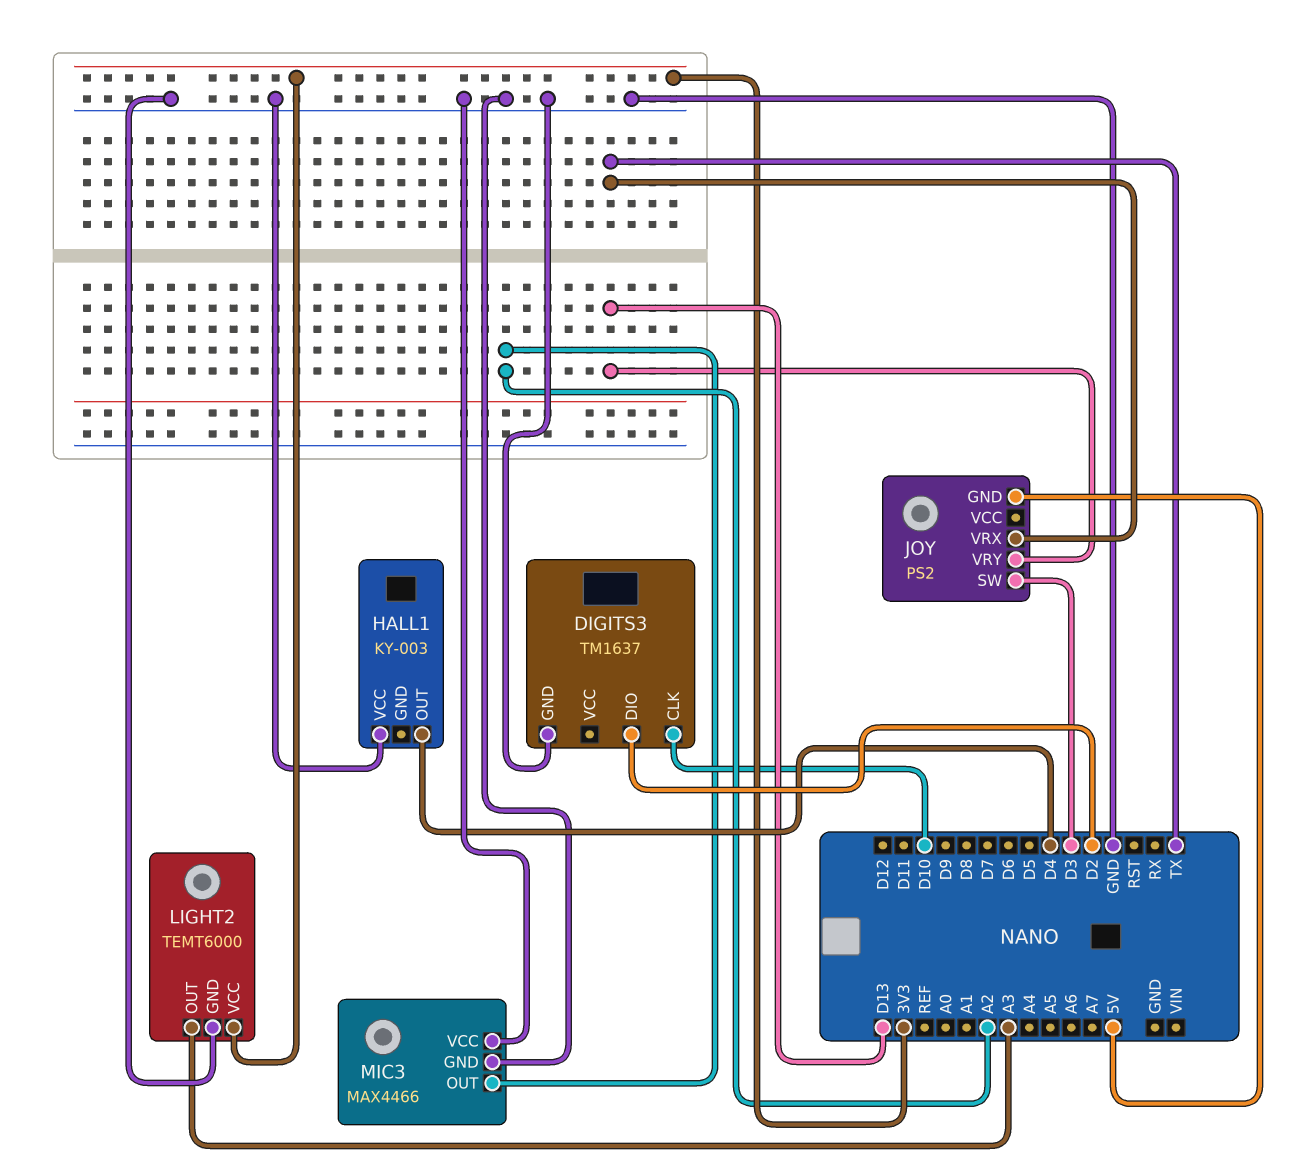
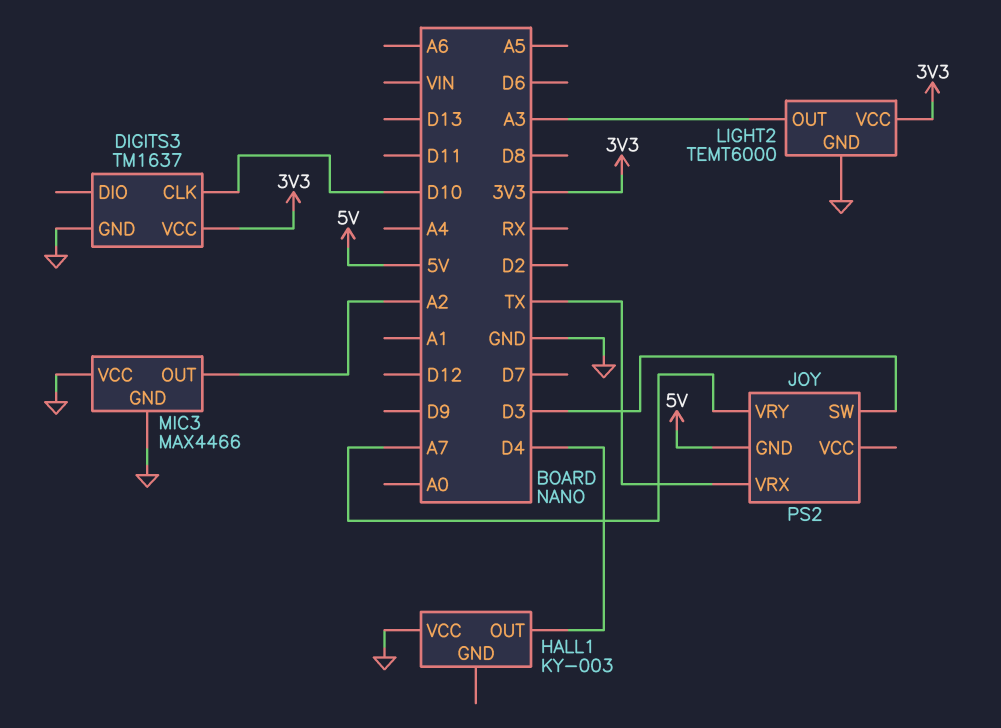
DIGITS3 pin DIO: D2 -> none
DIGITS3 pin VCC: none -> 3V3
JOY pin VRY: D13 -> A7

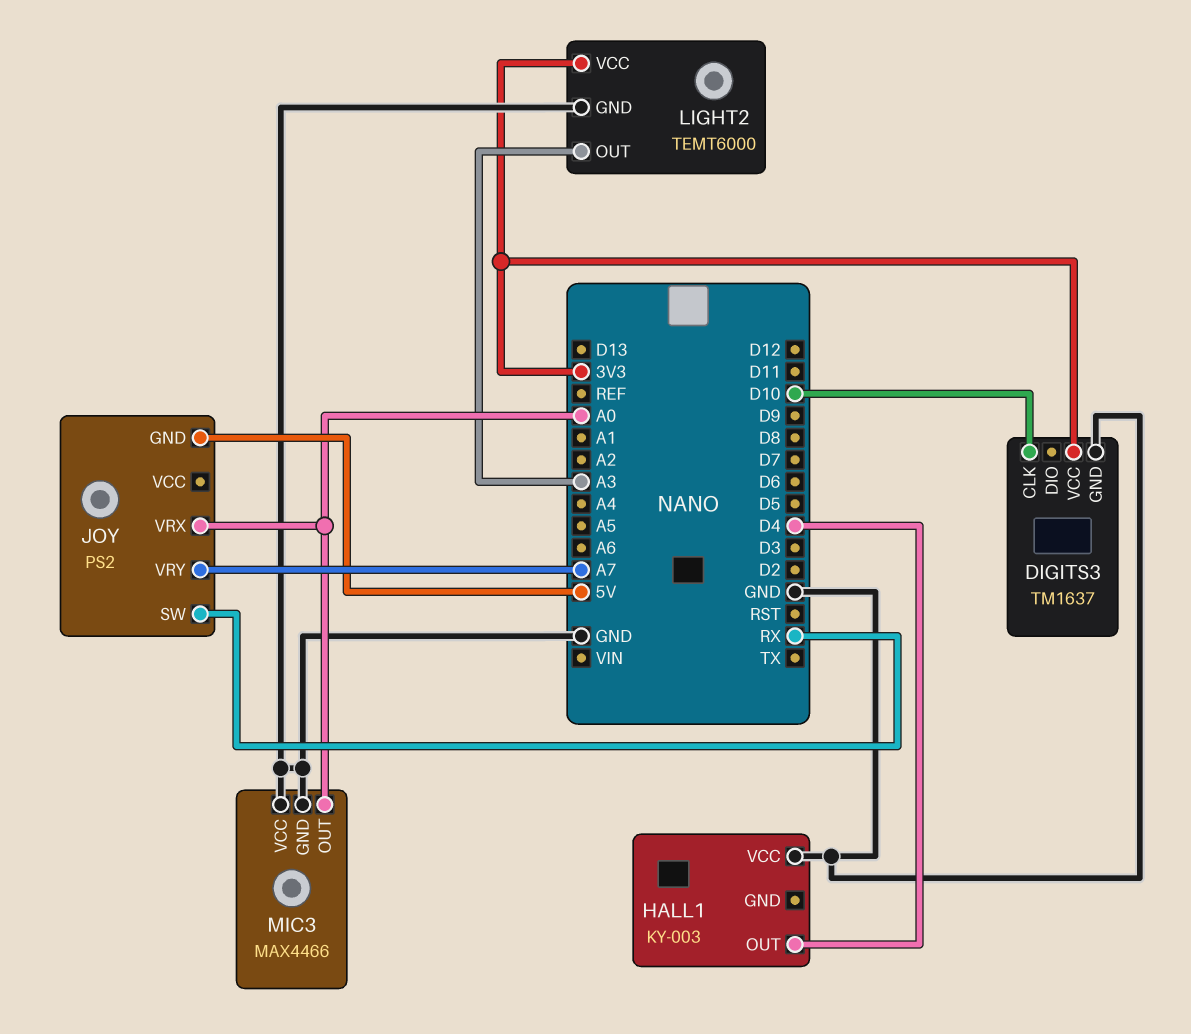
JOY pin SW: D3 -> RX
JOY pin VRX: TX -> A0
MIC3 pin OUT: A2 -> A0

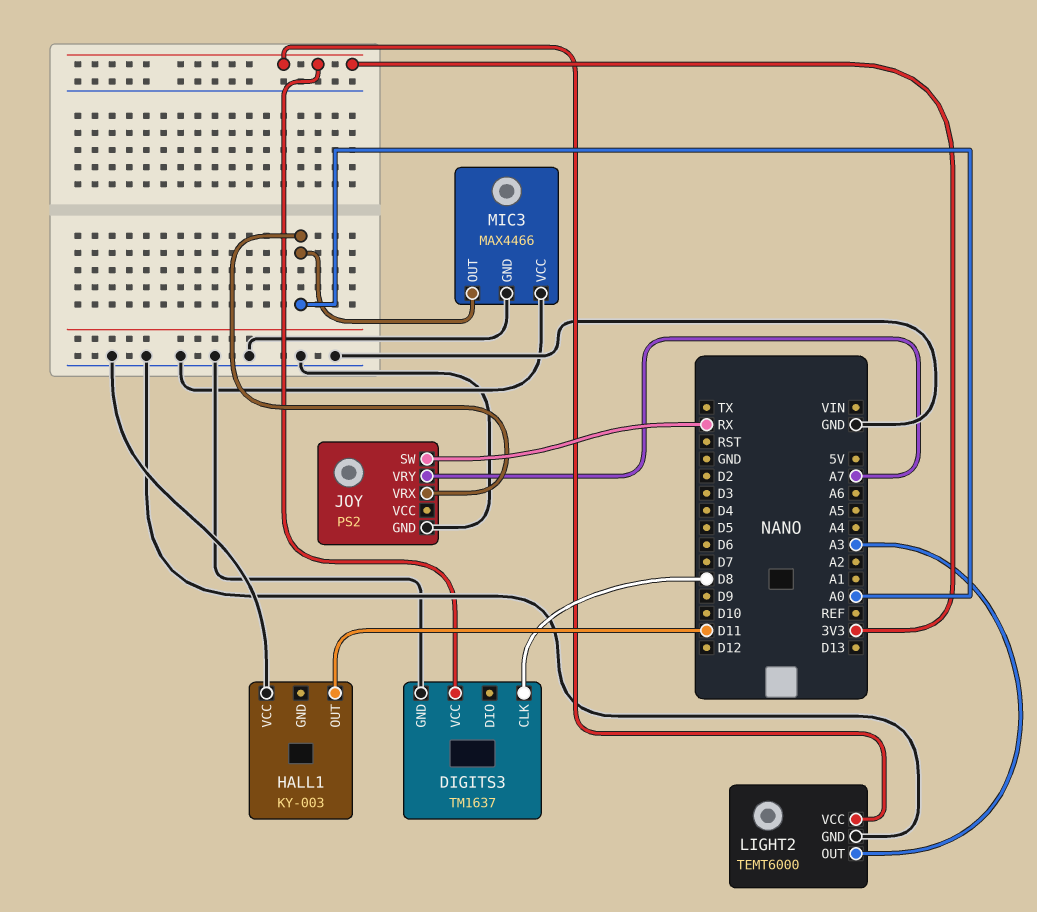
DIGITS3 pin CLK: D10 -> D8
HALL1 pin OUT: D4 -> D11
JOY pin GND: 5V -> GND

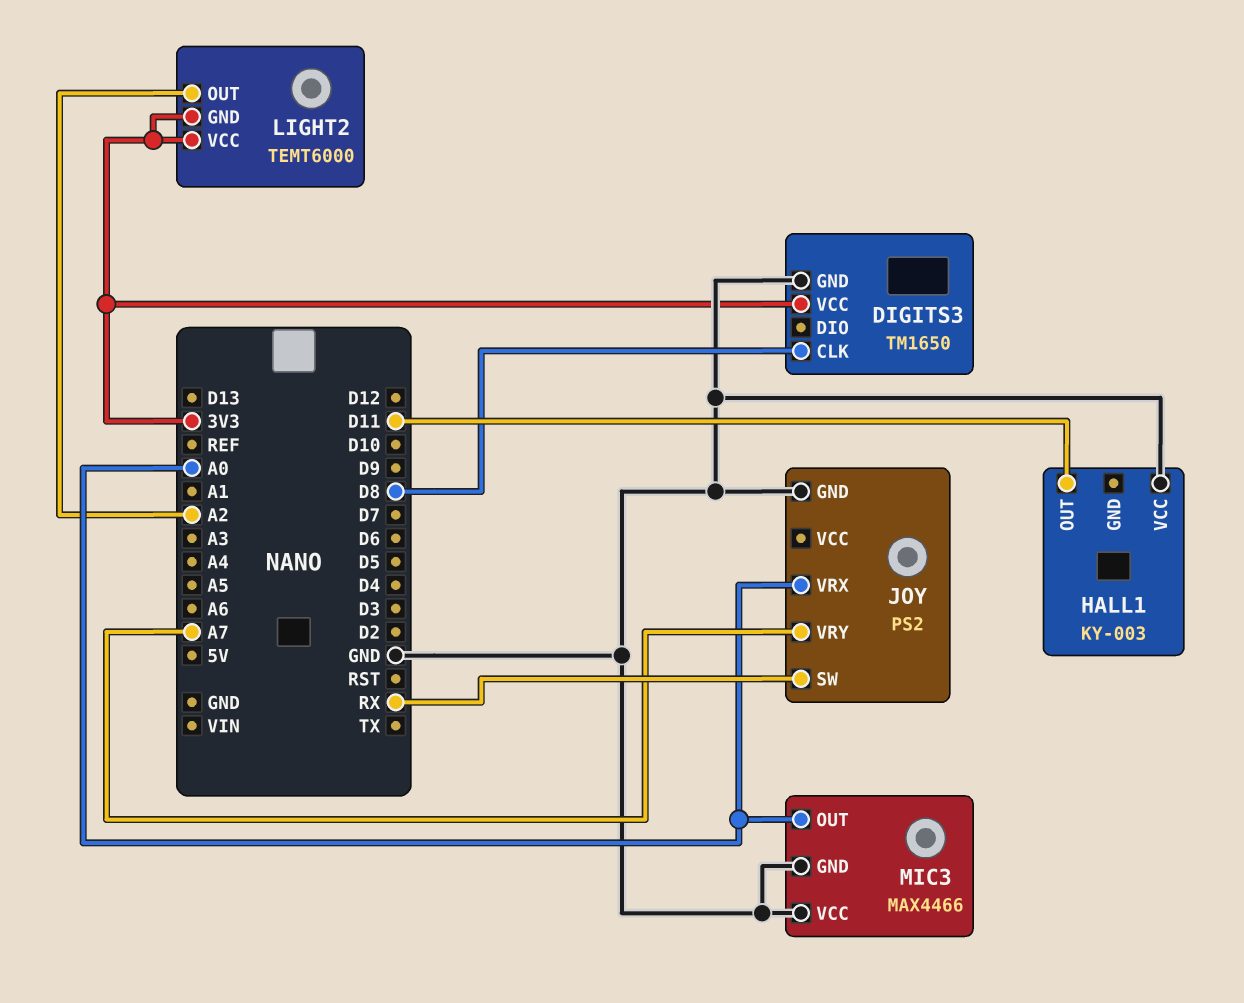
DIGITS3: TM1637 -> TM1650
LIGHT2 pin GND: GND -> 3V3
LIGHT2 pin OUT: A3 -> A2

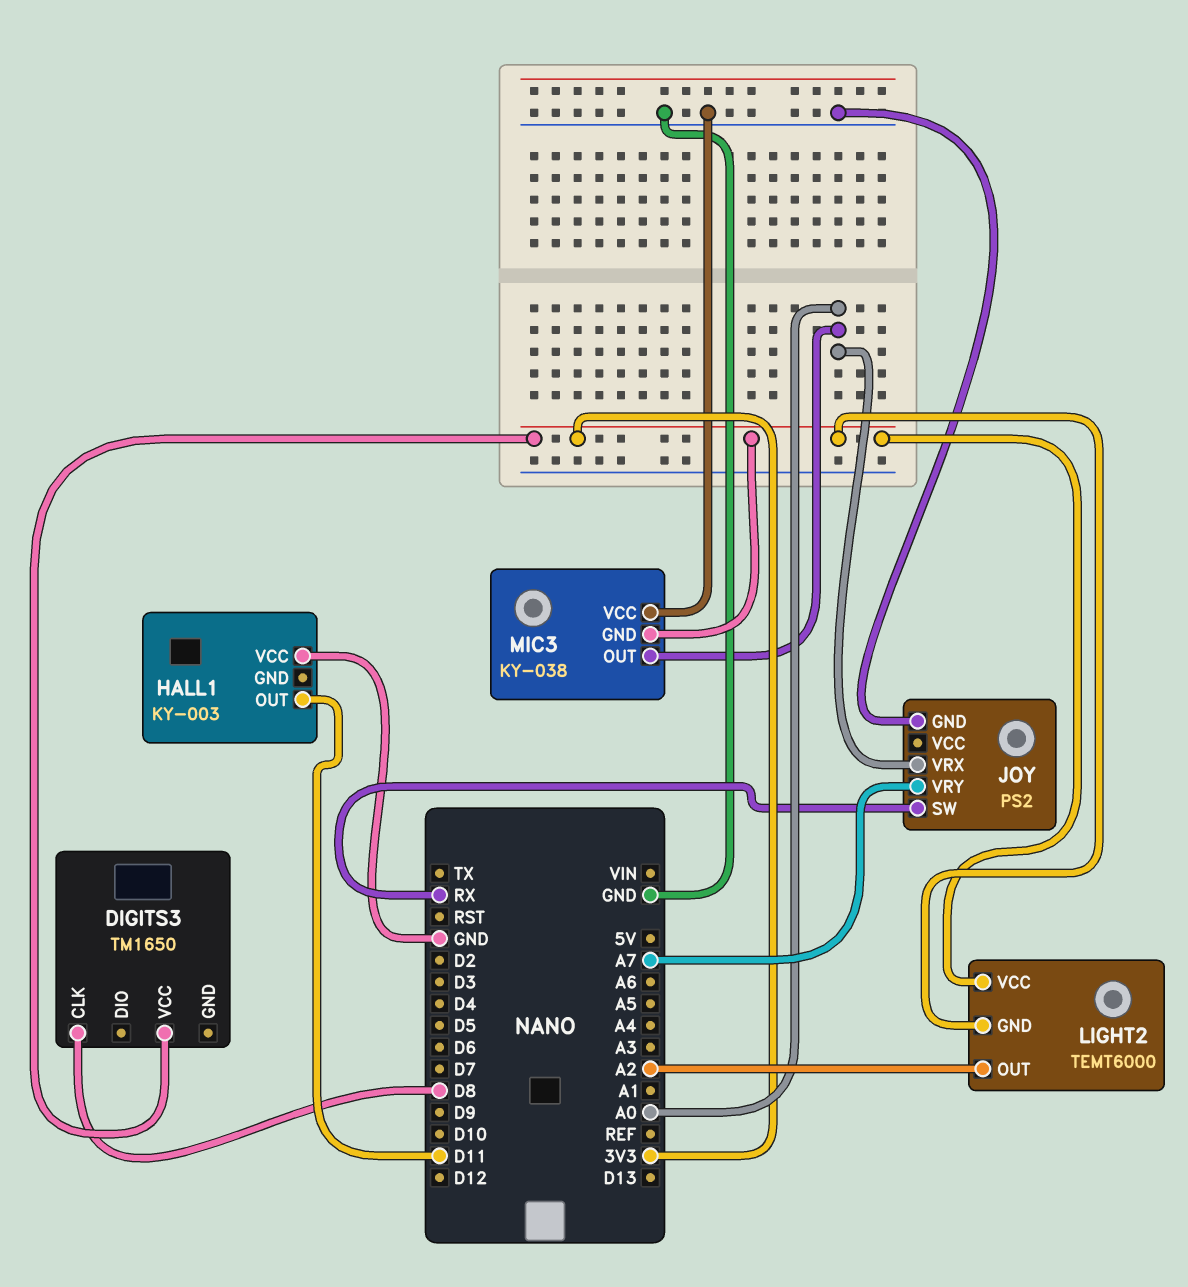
DIGITS3 pin GND: GND -> none
MIC3: MAX4466 -> KY-038
MIC3 pin GND: GND -> 3V3

